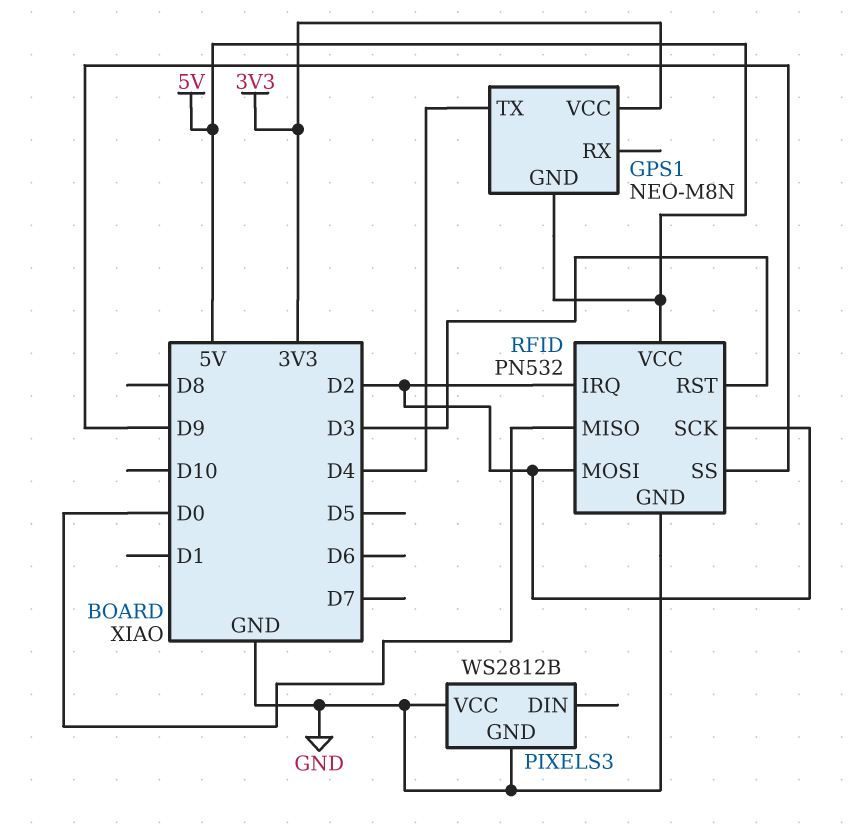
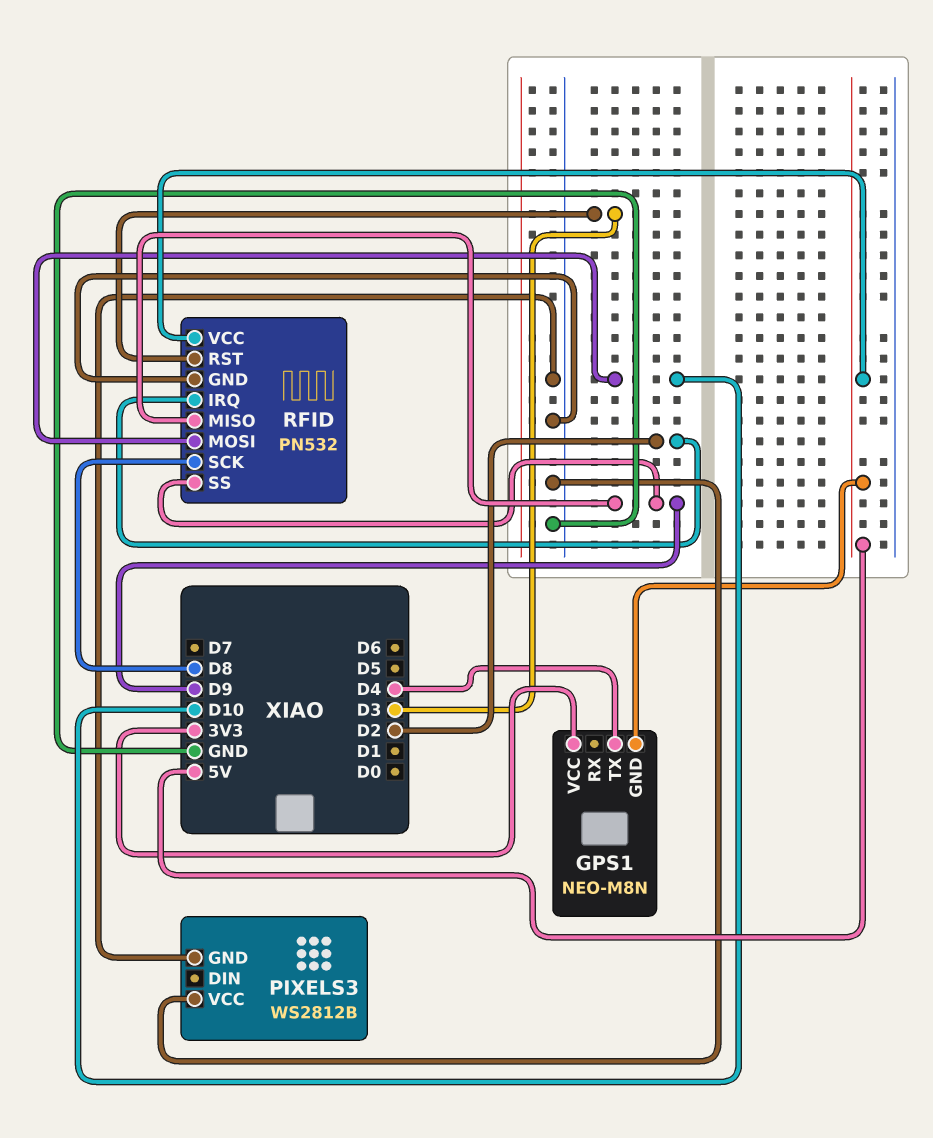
RFID pin MISO: D0 -> D9
RFID pin MOSI: D2 -> D10
RFID pin SCK: D2 -> D8

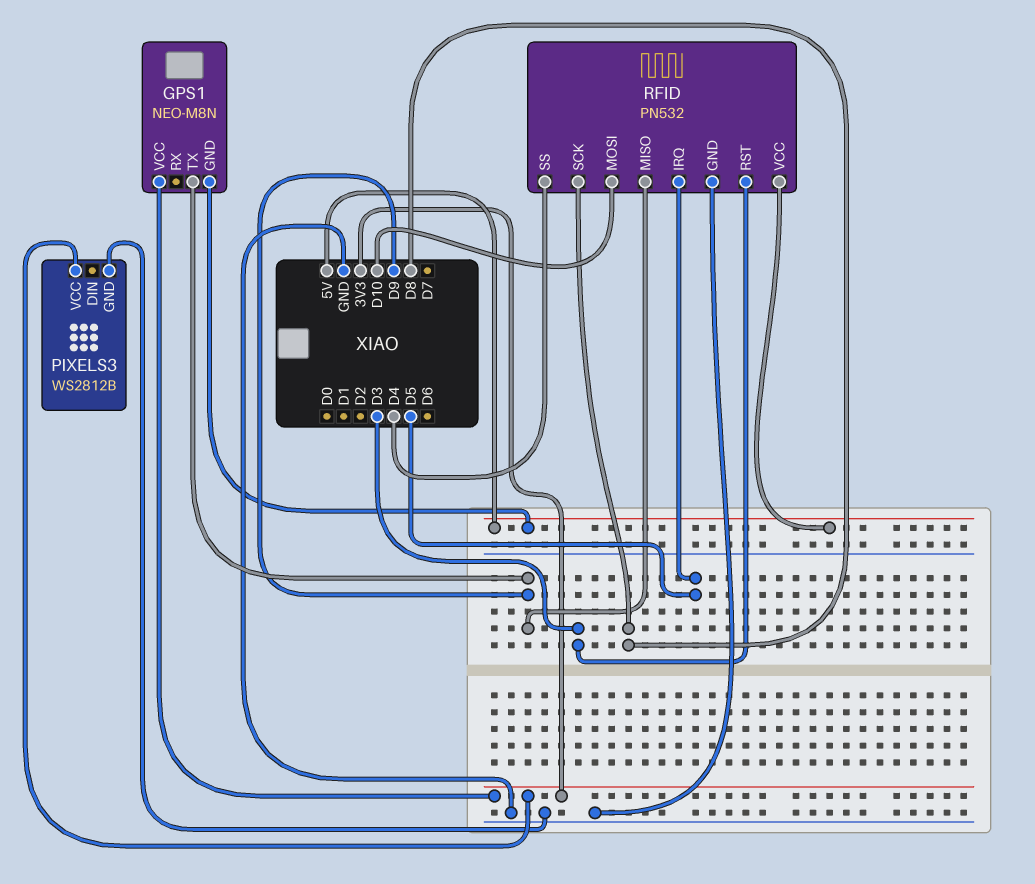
GPS1 pin TX: D4 -> D9
PIXELS3 pin VCC: GND -> 3V3
RFID pin IRQ: D2 -> D5
RFID pin SS: D9 -> D4

